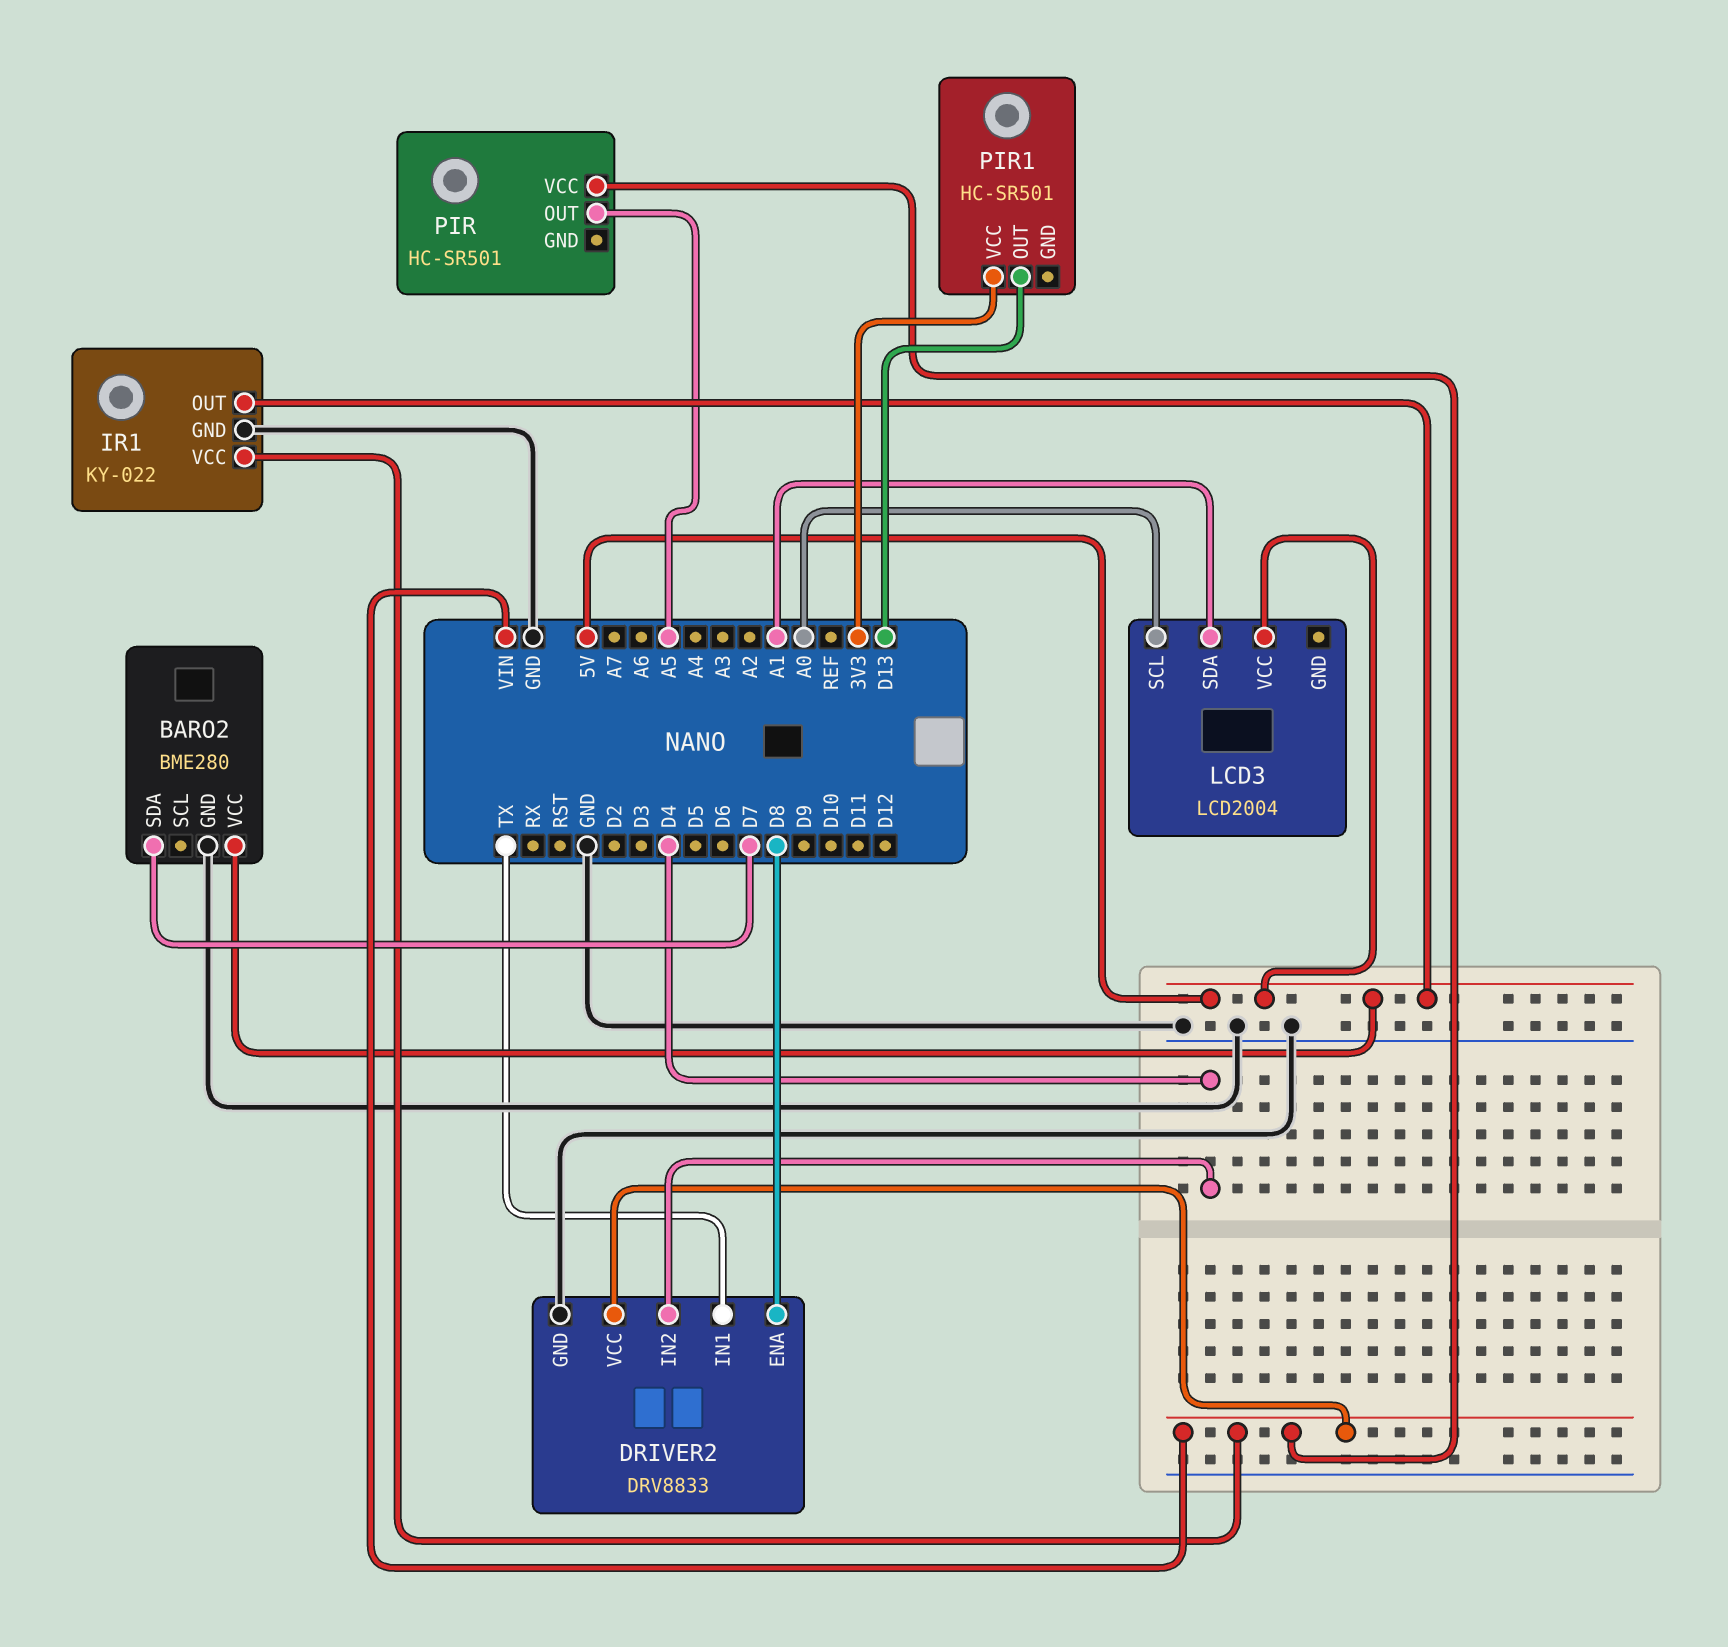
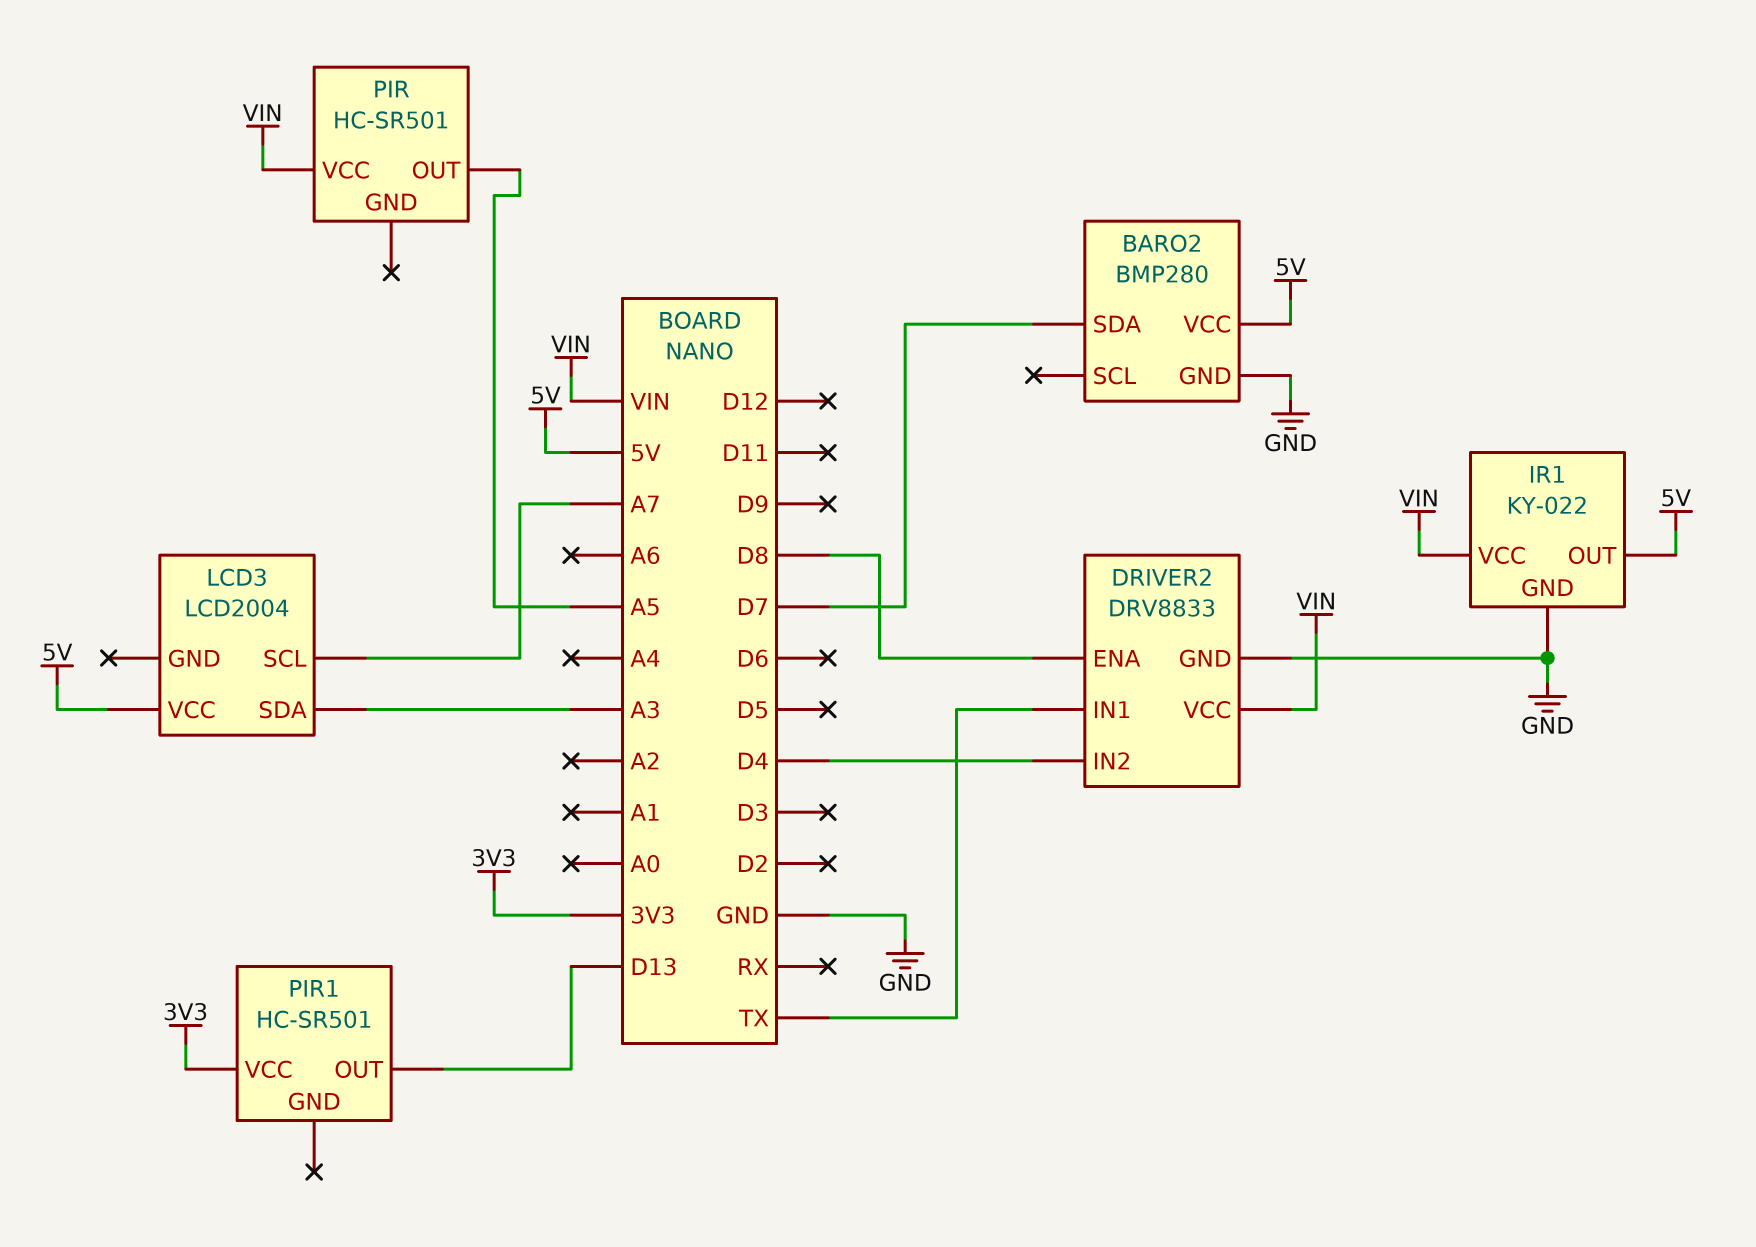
BARO2: BME280 -> BMP280
LCD3 pin SCL: A0 -> A7
LCD3 pin SDA: A1 -> A3

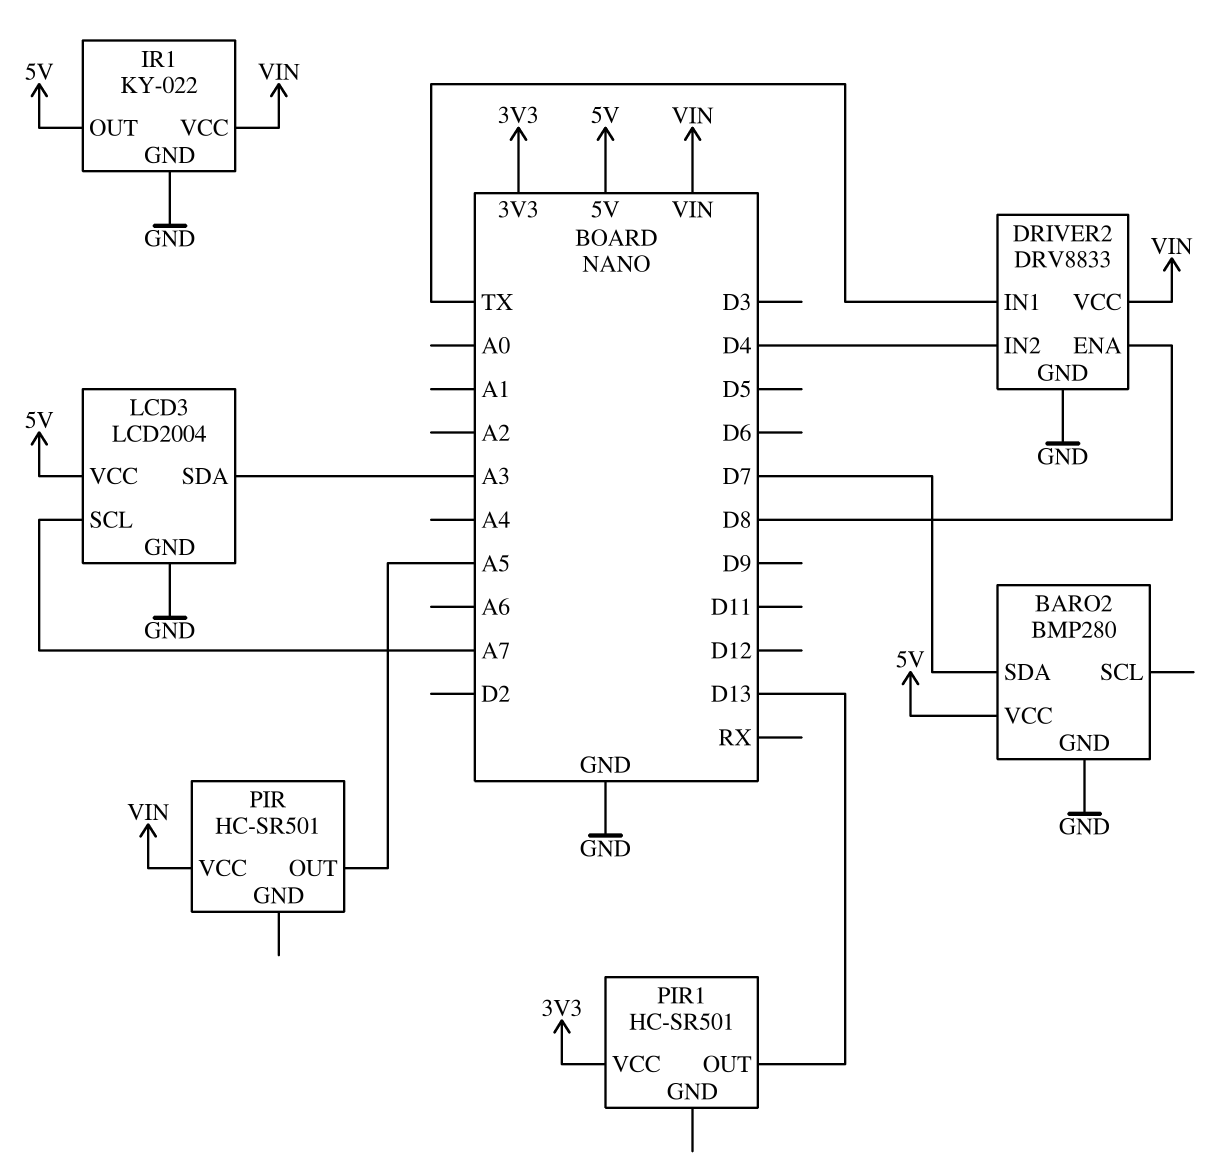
LCD3 pin GND: none -> GND

